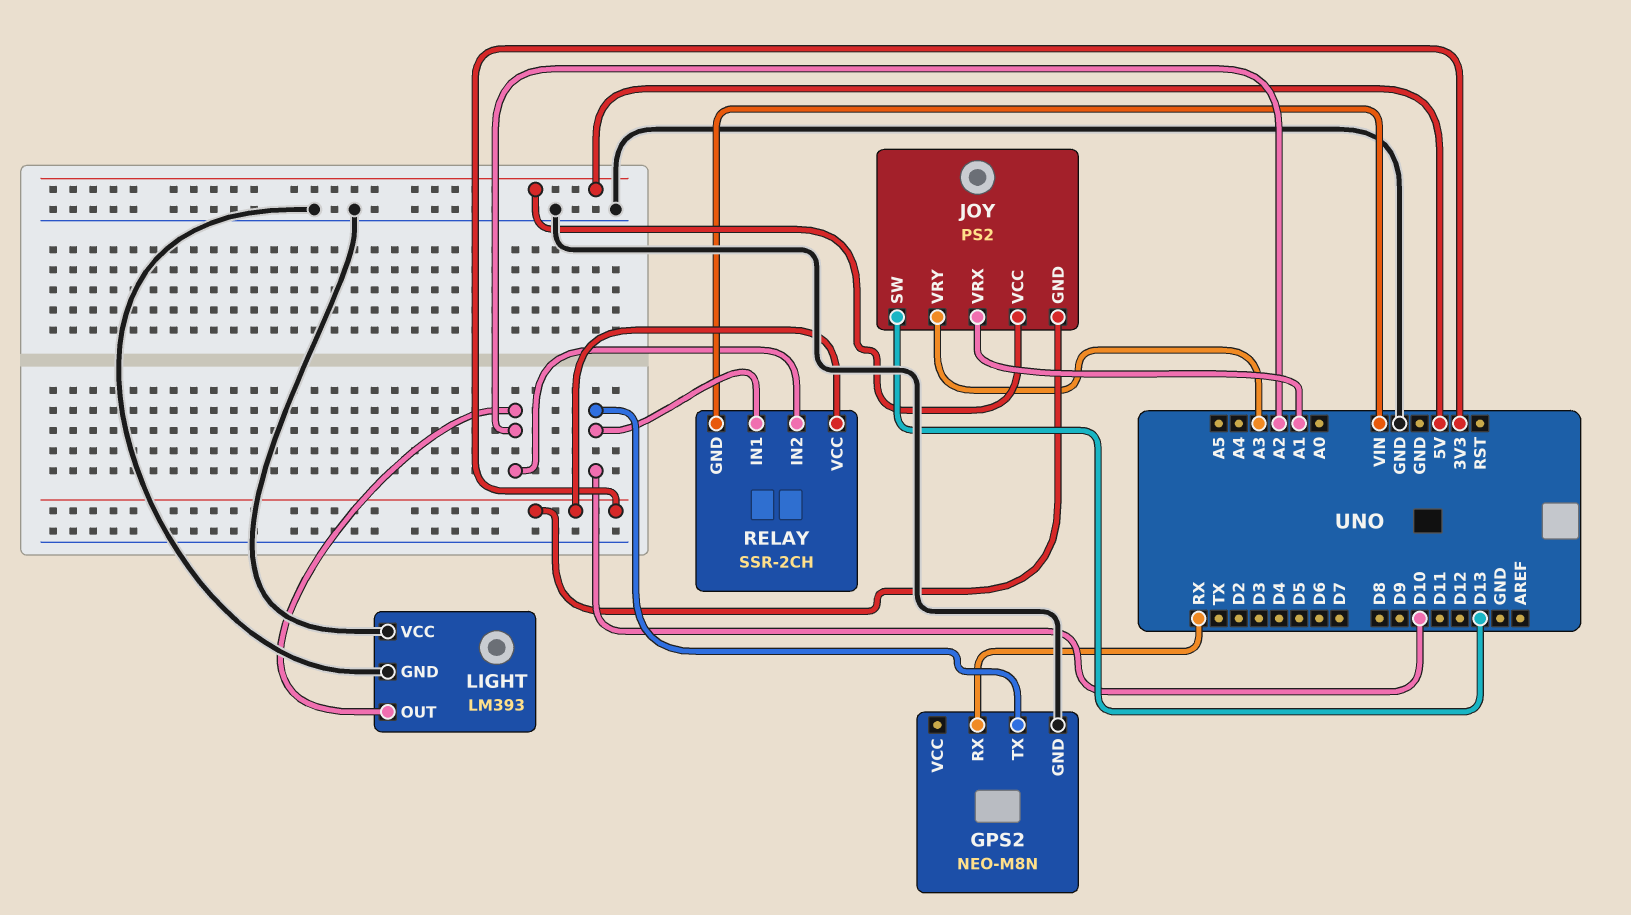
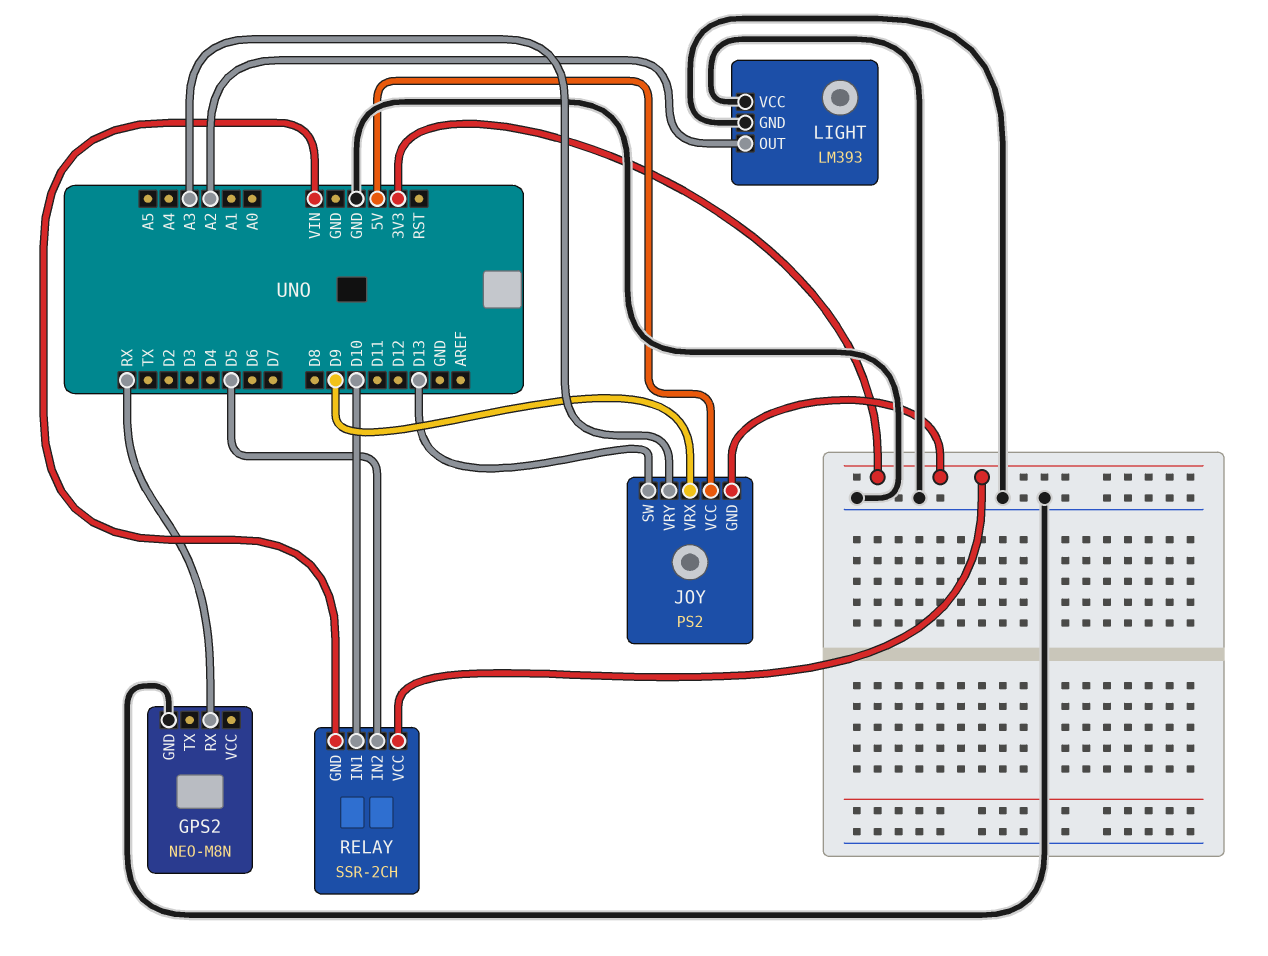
GPS2 pin TX: D10 -> none
JOY pin VRX: A1 -> D9
RELAY pin IN2: A2 -> D5

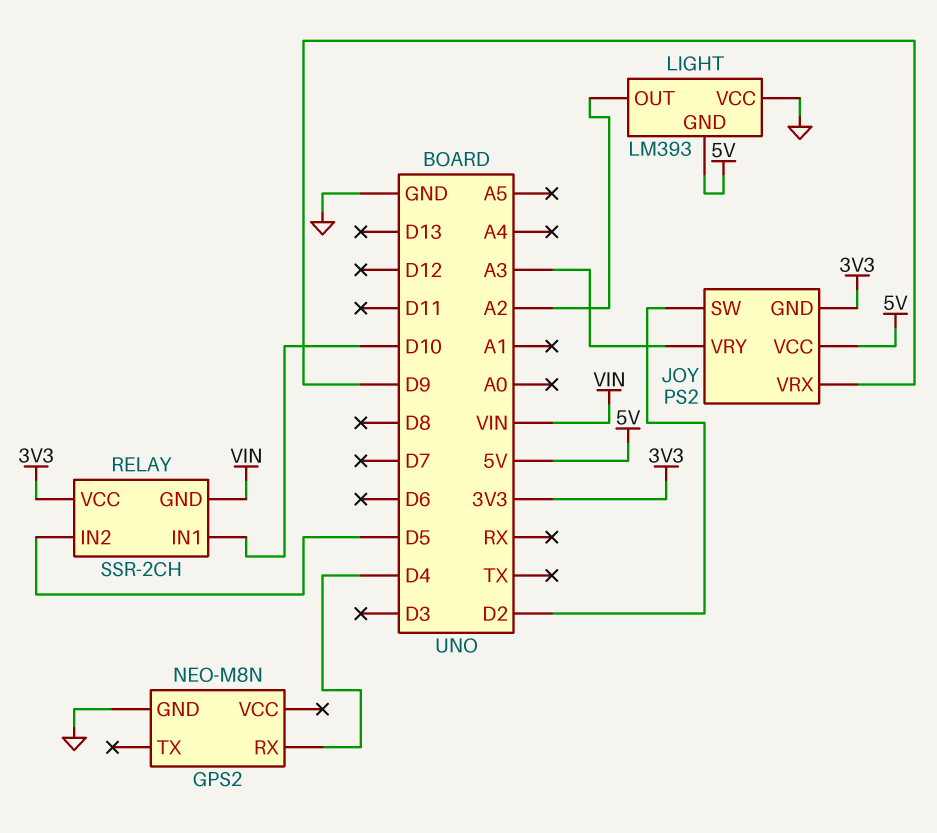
GPS2 pin RX: RX -> D4
JOY pin SW: D13 -> D2
LIGHT pin GND: GND -> 5V

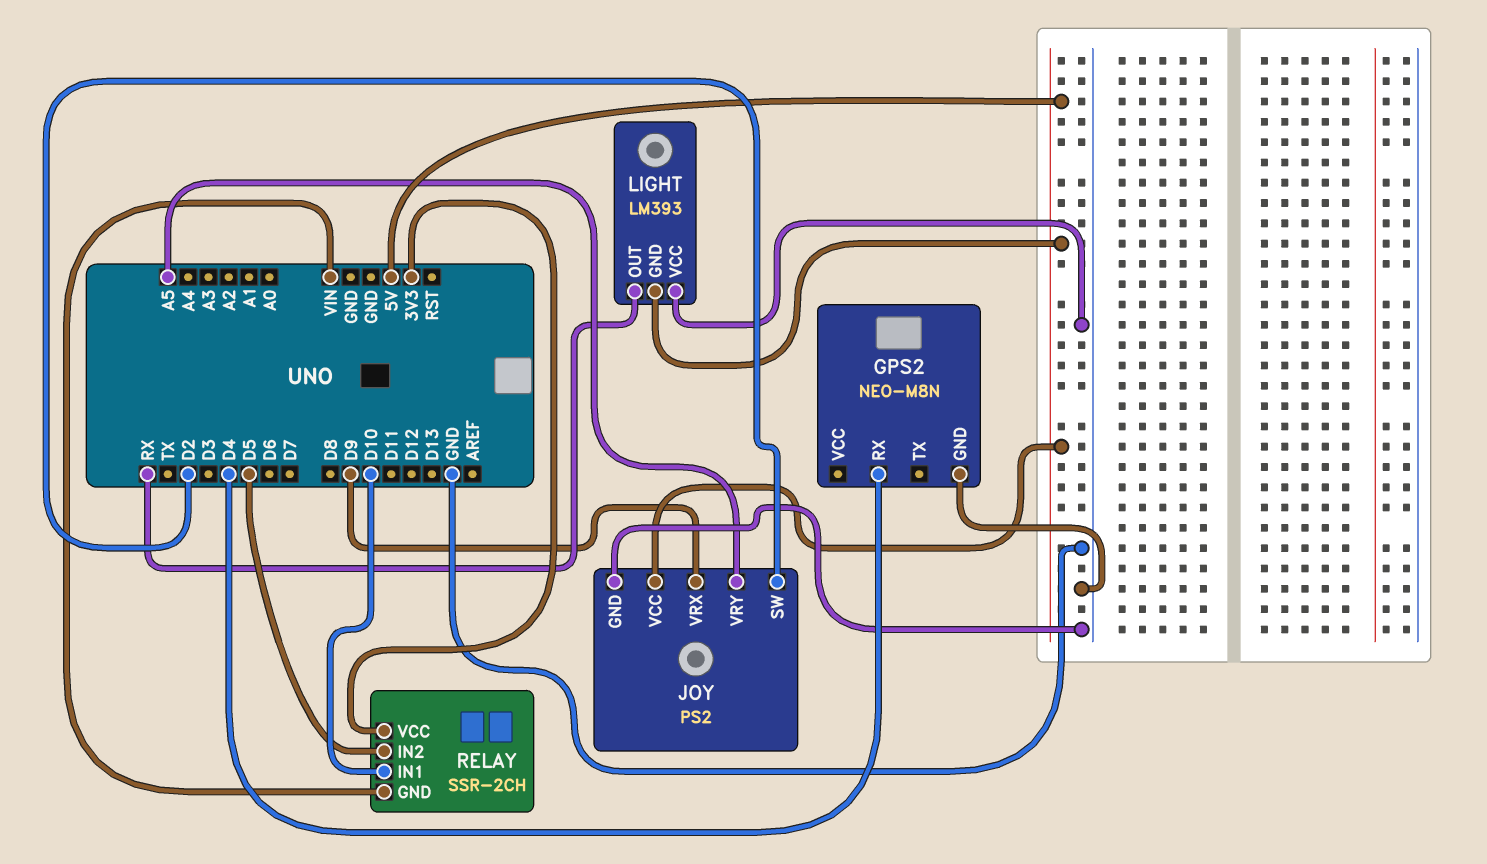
JOY pin GND: 3V3 -> GND
JOY pin VRY: A3 -> A5
LIGHT pin OUT: A2 -> RX

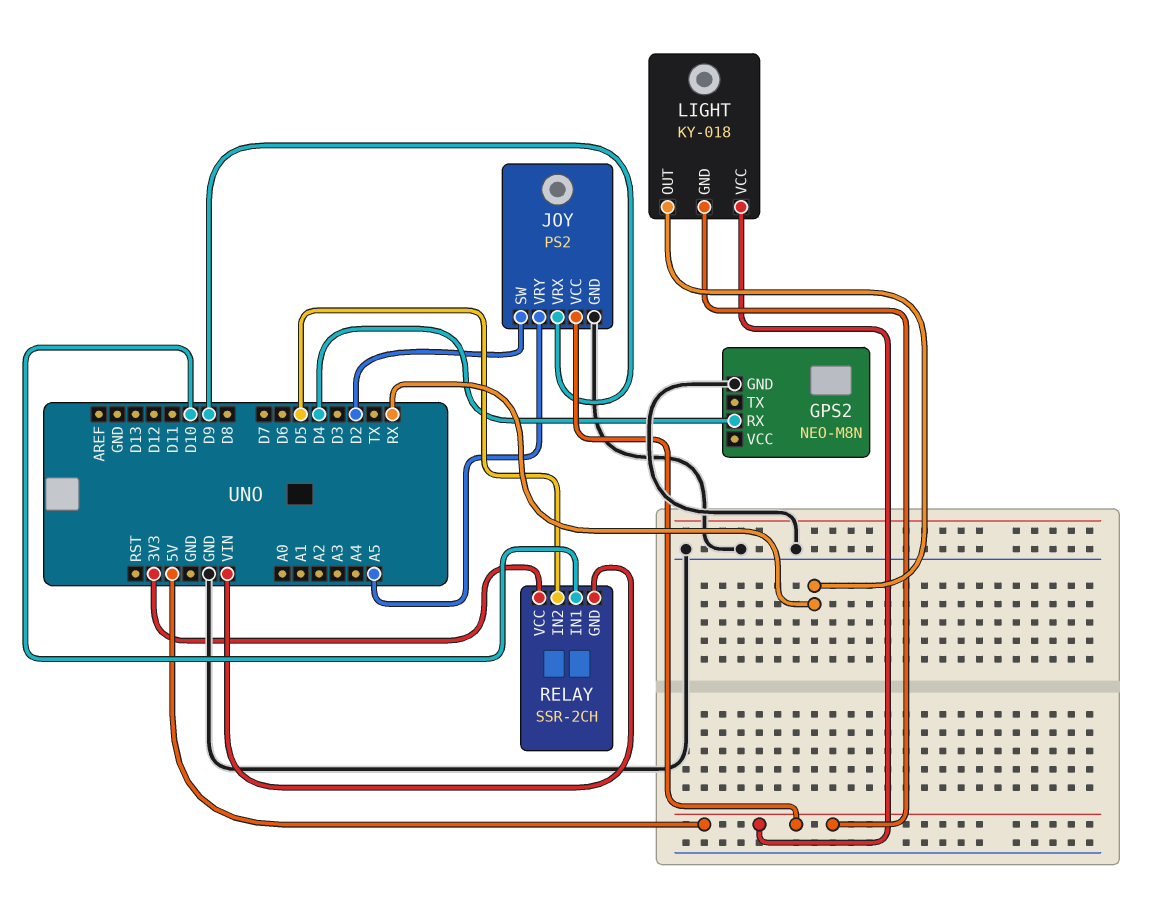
LIGHT: LM393 -> KY-018
LIGHT pin VCC: GND -> 5V

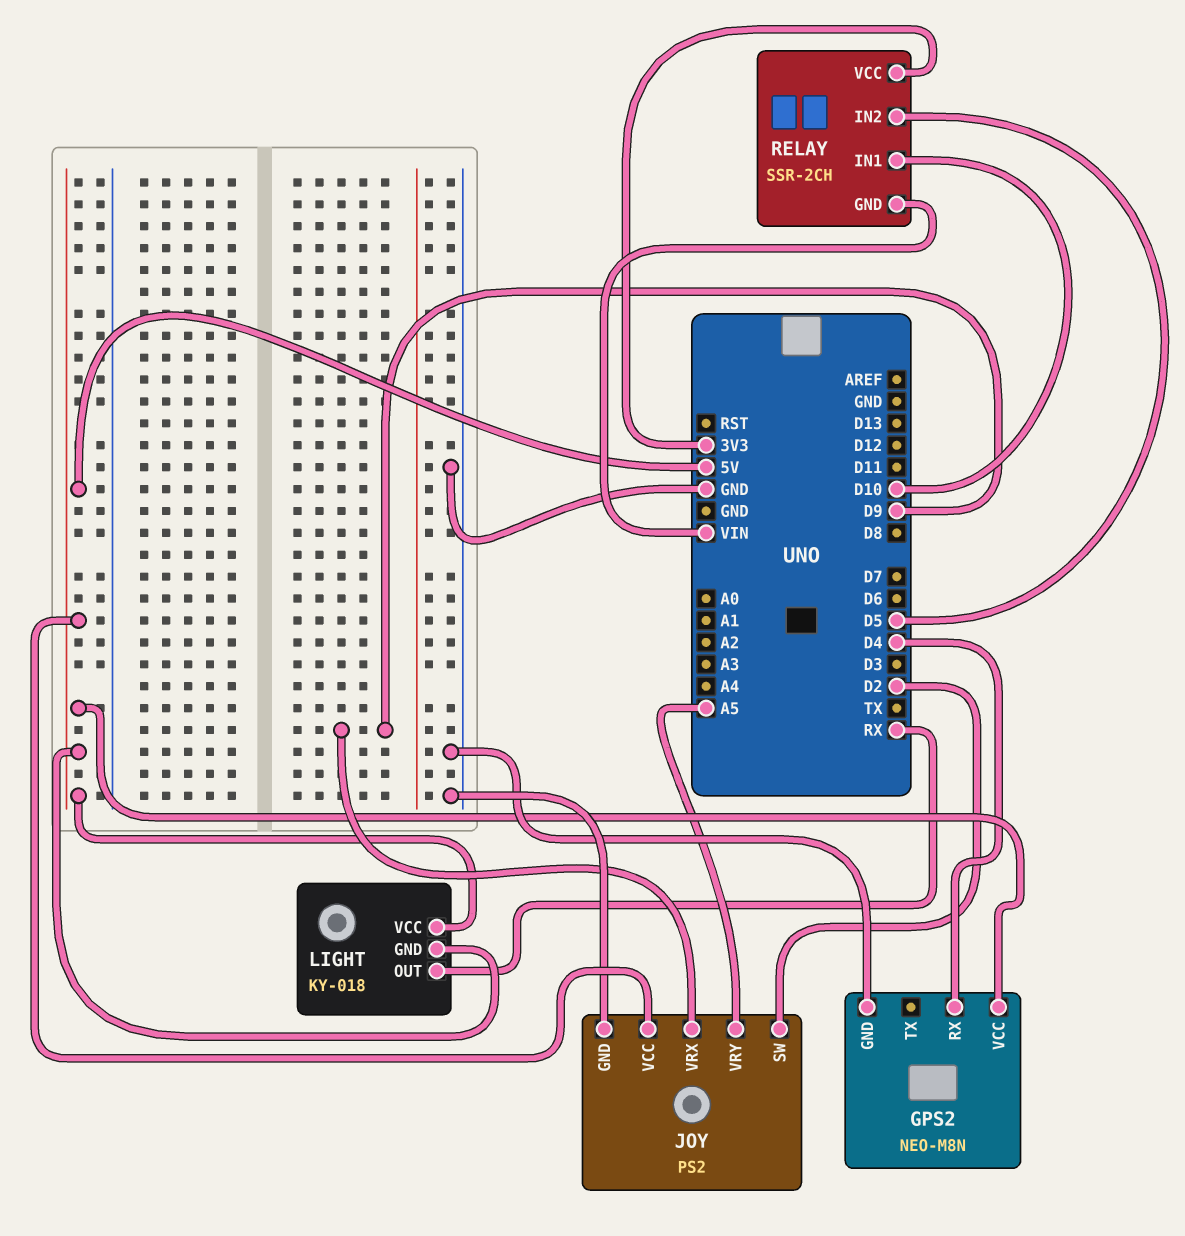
GPS2 pin VCC: none -> 5V

